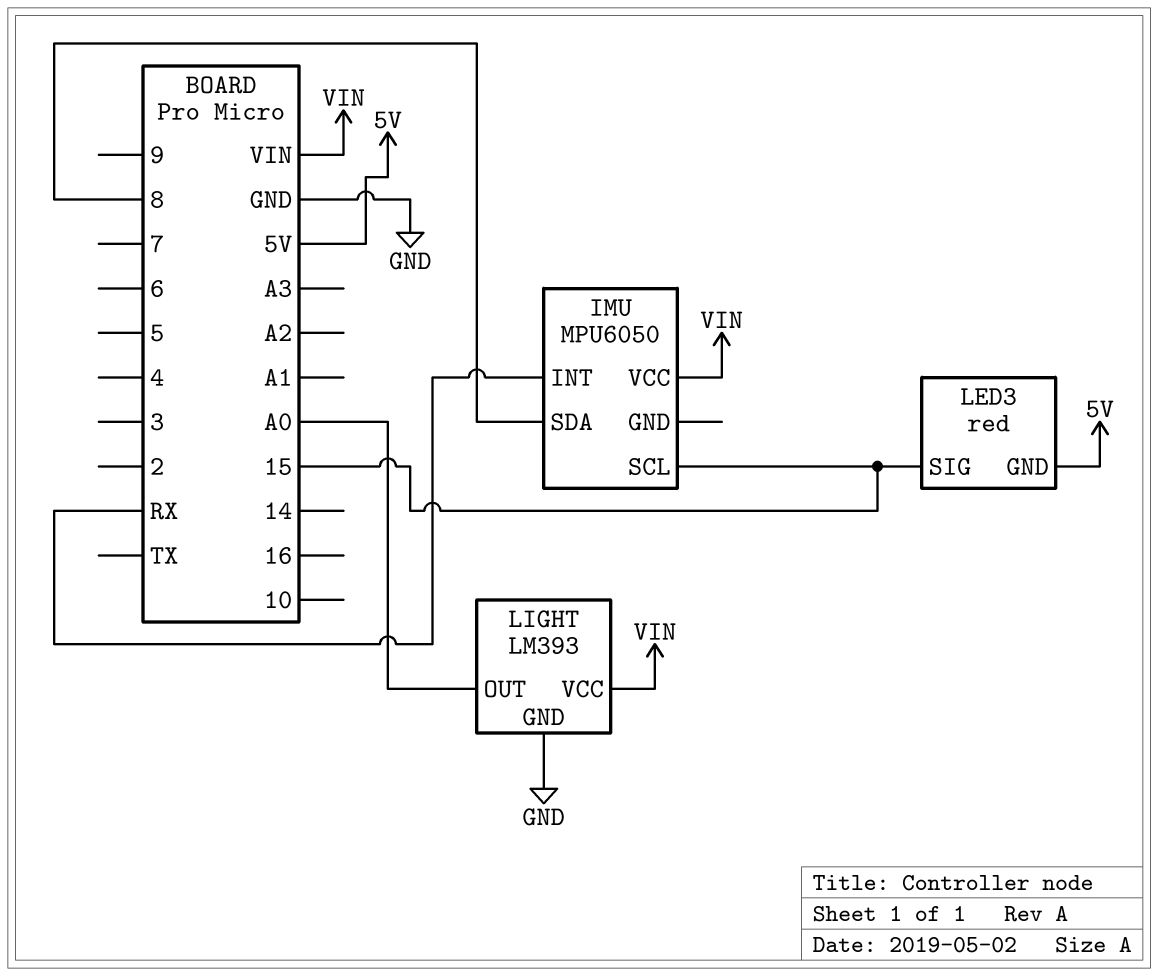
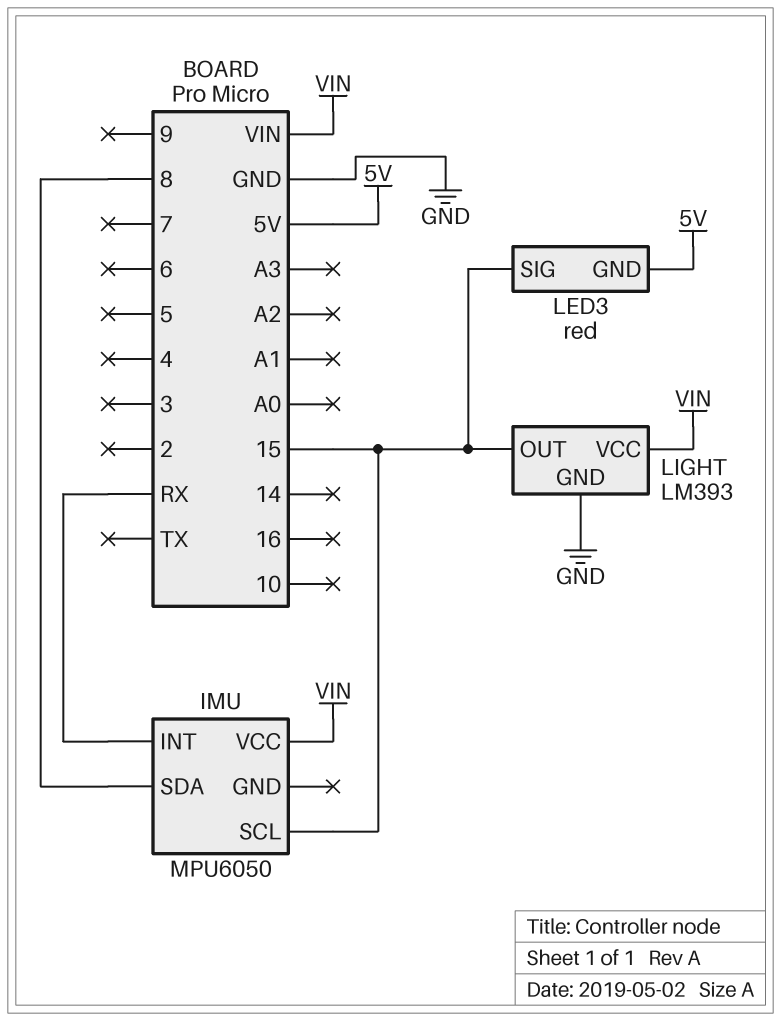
LIGHT pin OUT: A0 -> 15

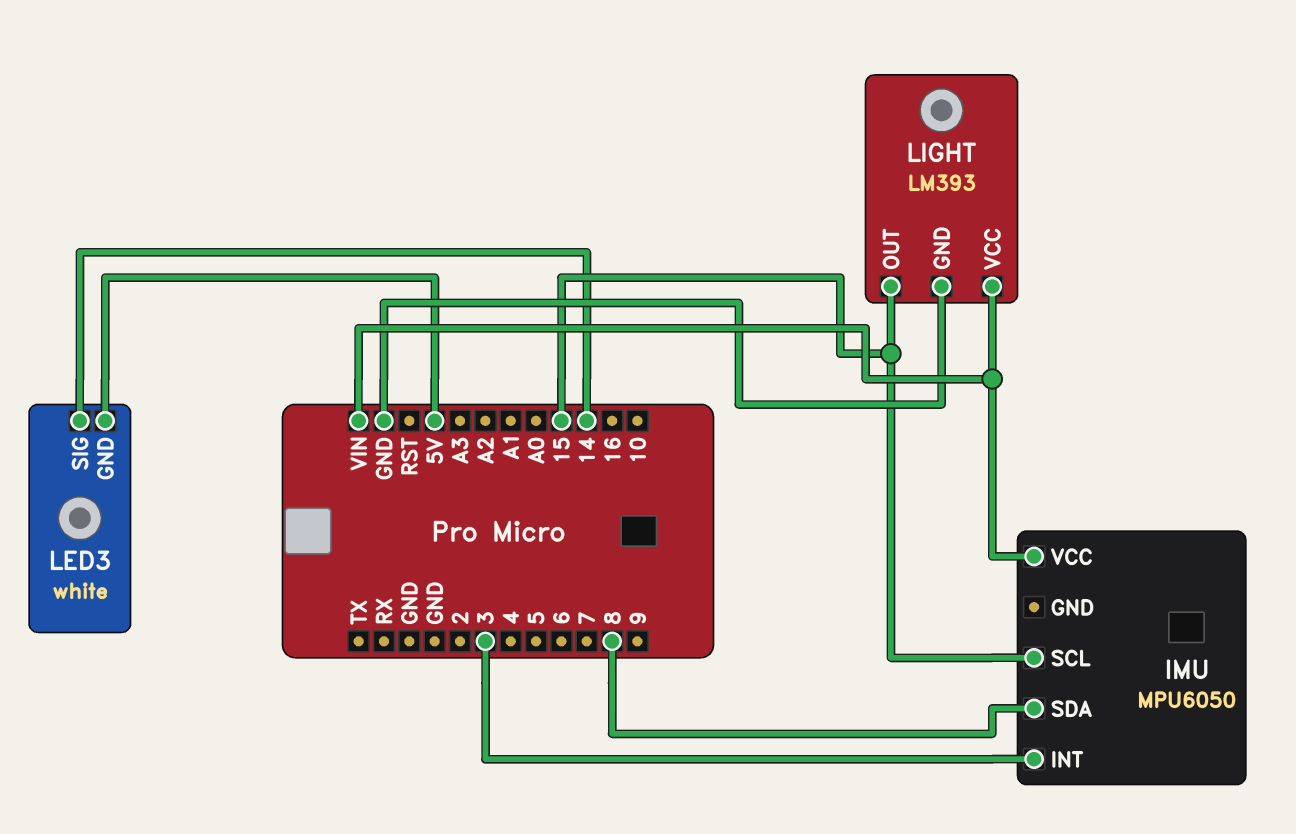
IMU pin INT: RX -> 3
LED3: red -> white
LED3 pin SIG: 15 -> 14

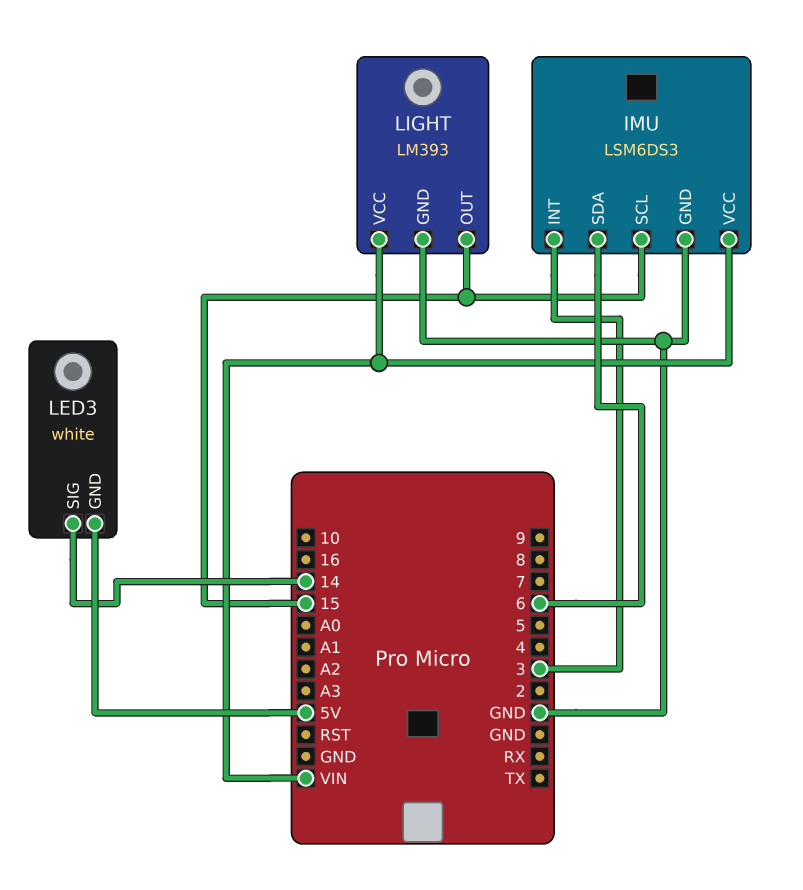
IMU: MPU6050 -> LSM6DS3
IMU pin GND: none -> GND
IMU pin SDA: 8 -> 6

